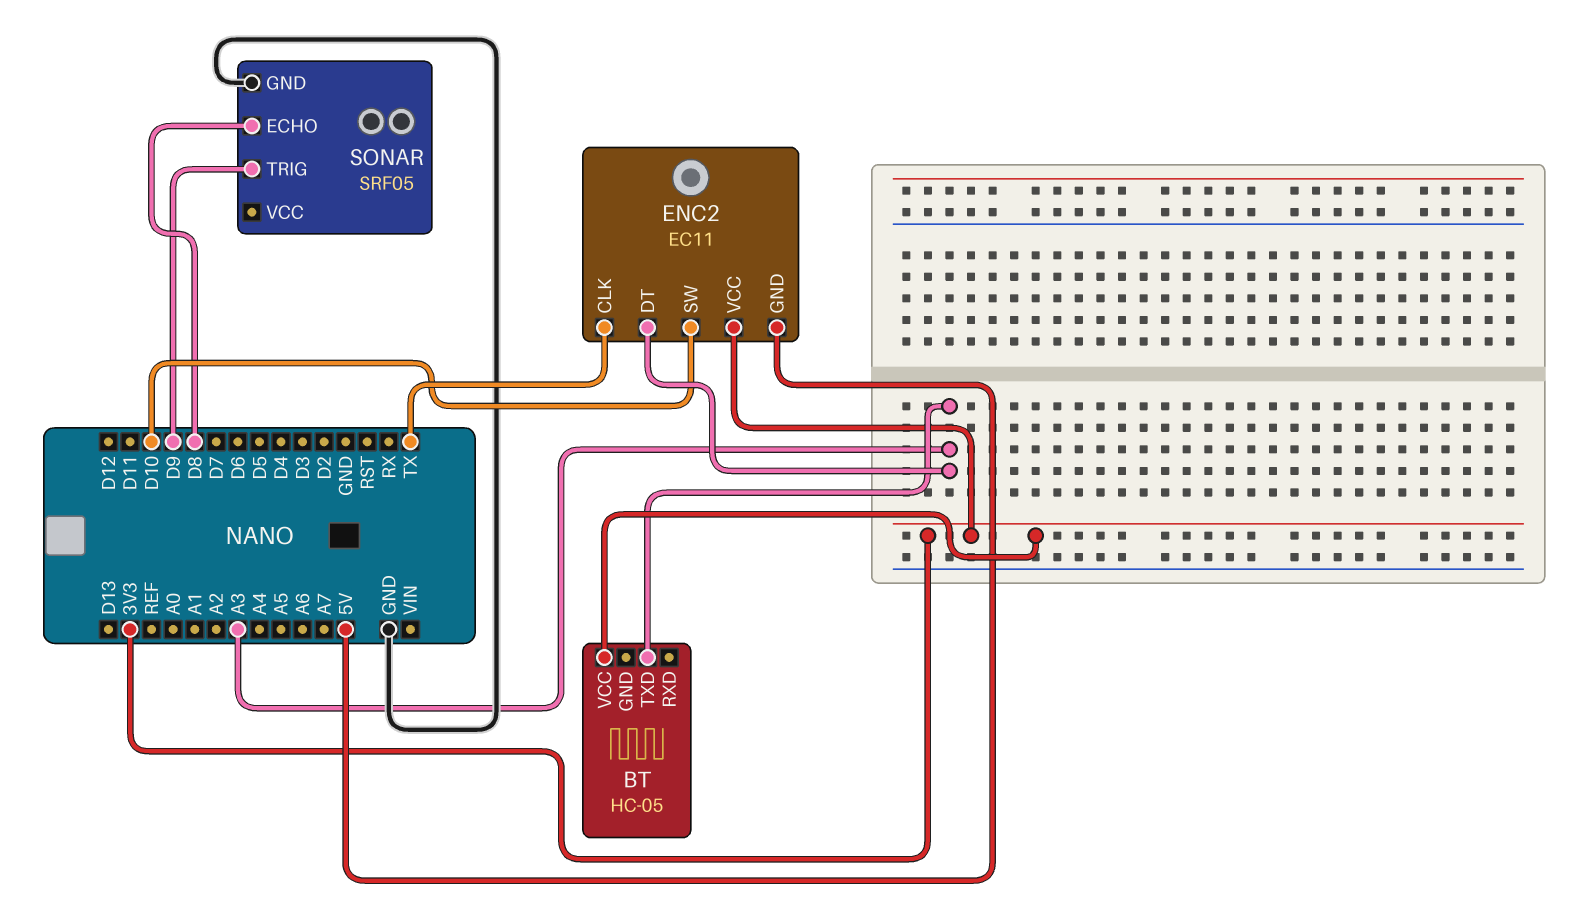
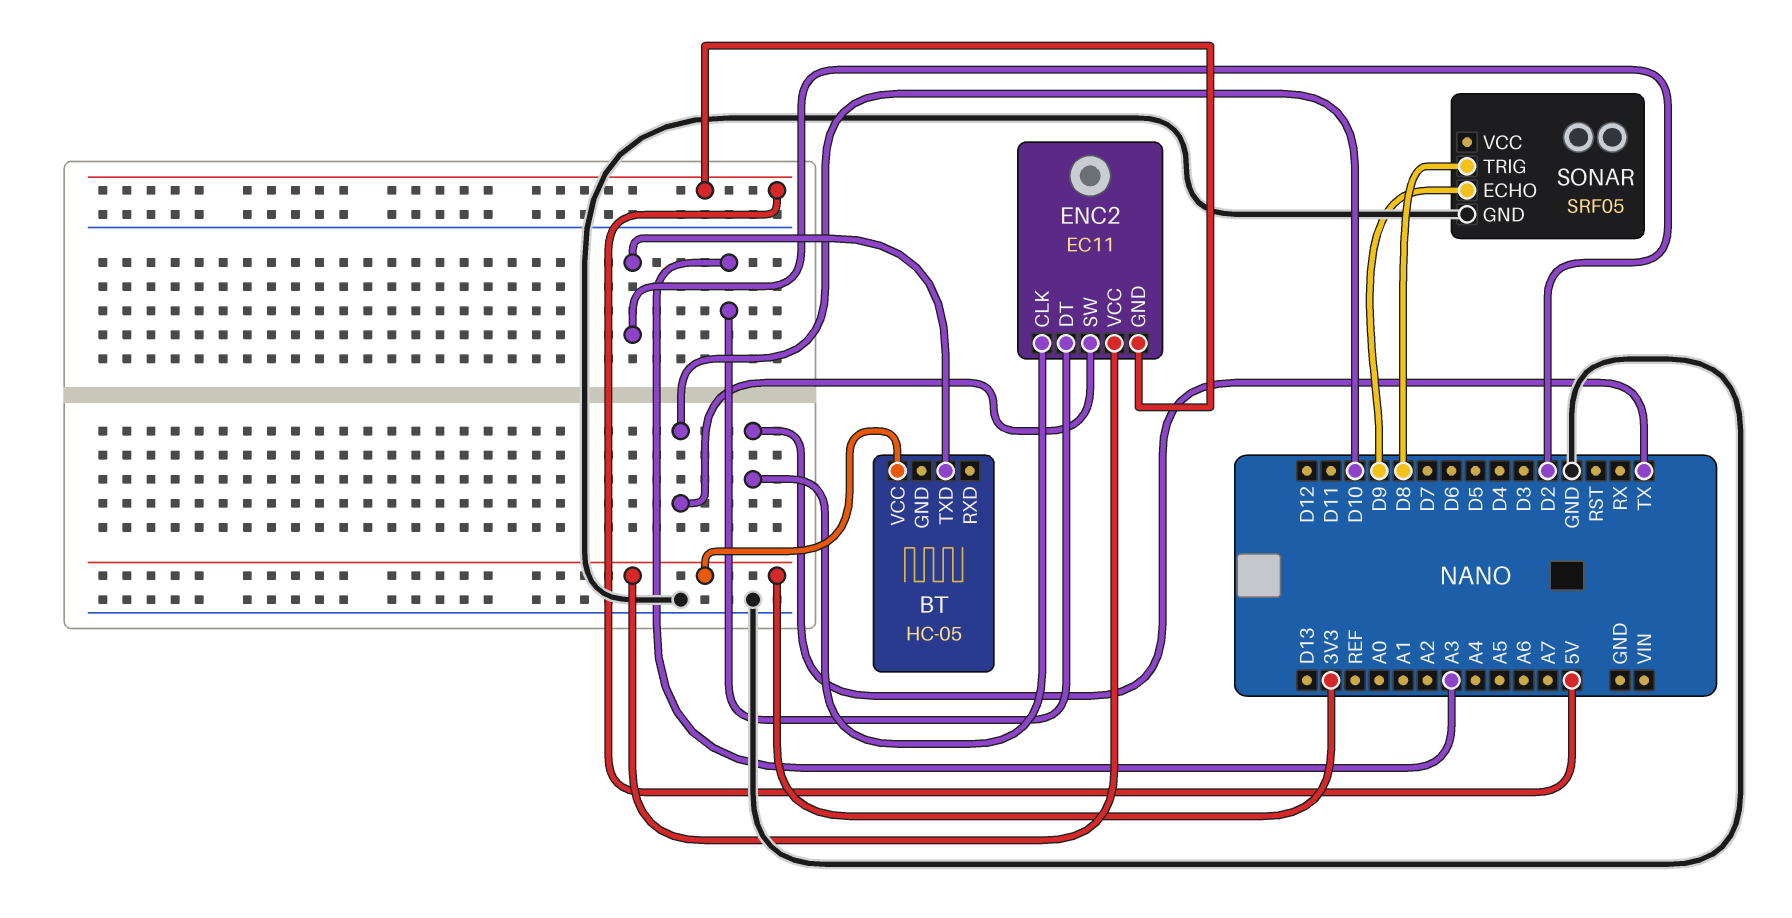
BT pin TXD: A3 -> D2
SONAR pin ECHO: D8 -> D9
SONAR pin TRIG: D9 -> D8

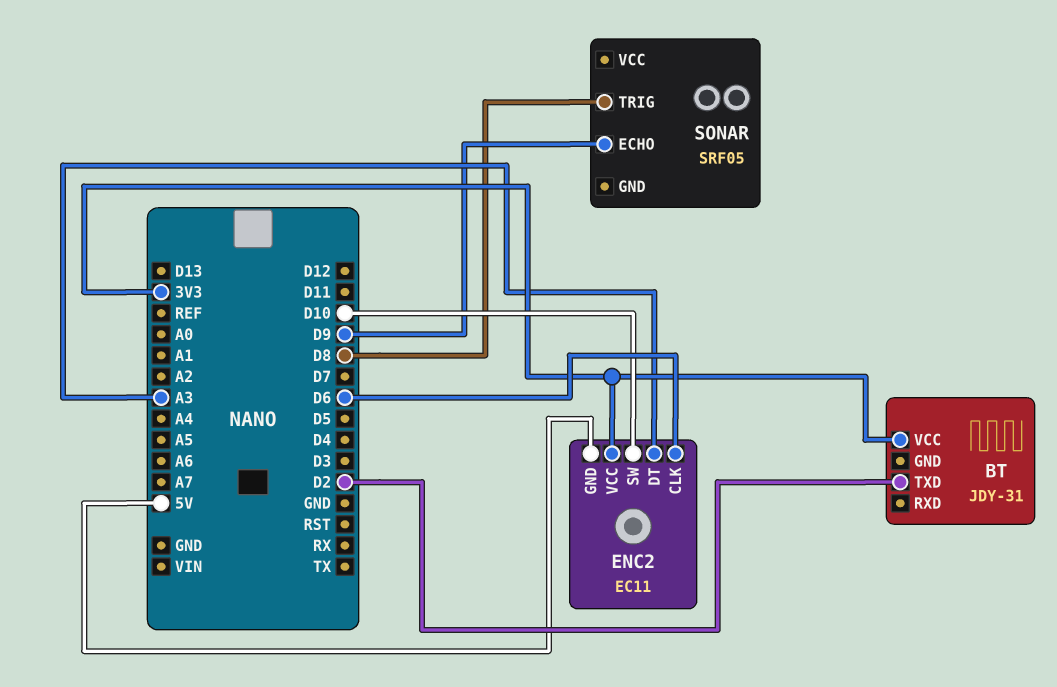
BT: HC-05 -> JDY-31
ENC2 pin CLK: TX -> D6
SONAR pin GND: GND -> none

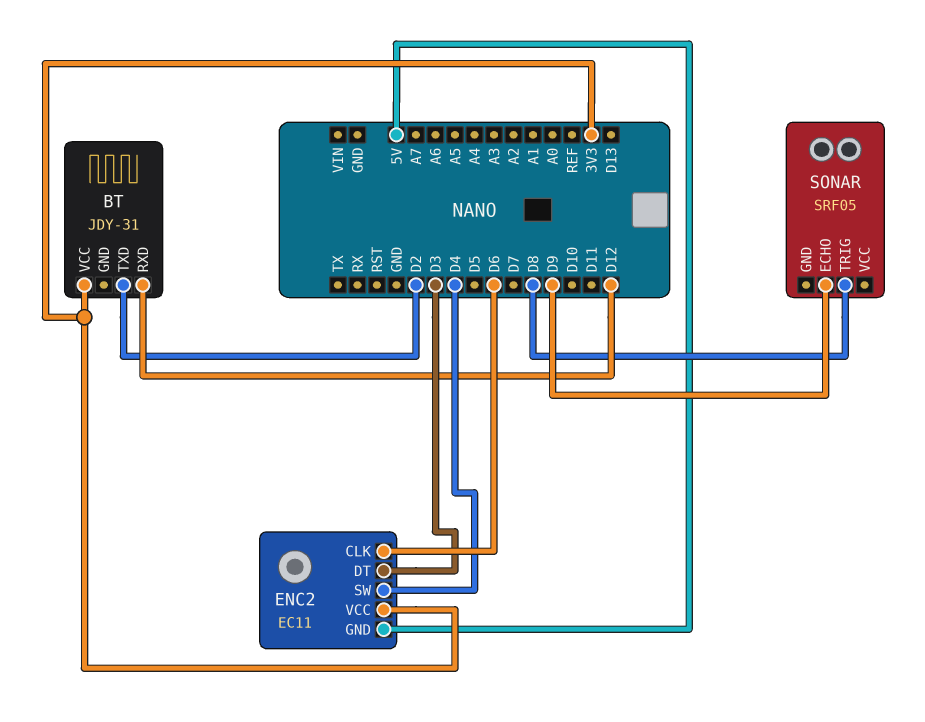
BT pin RXD: none -> D12
ENC2 pin DT: A3 -> D3
ENC2 pin SW: D10 -> D4

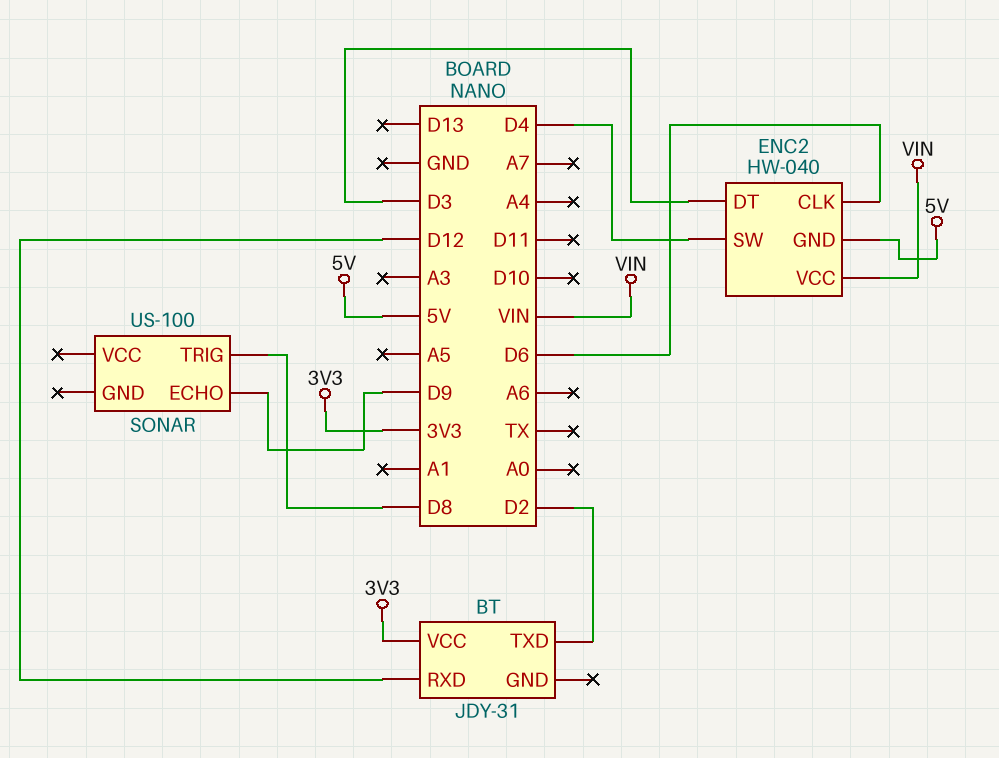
ENC2: EC11 -> HW-040
ENC2 pin VCC: 3V3 -> VIN
SONAR: SRF05 -> US-100

